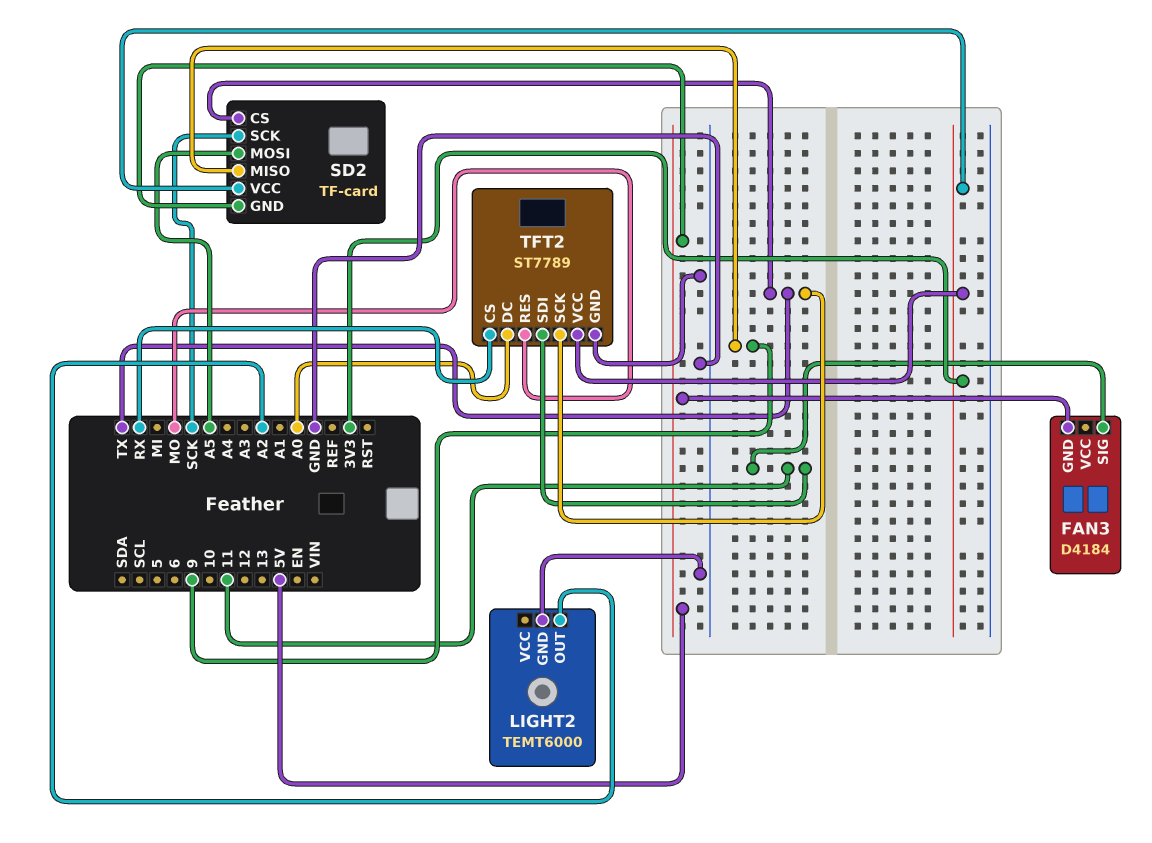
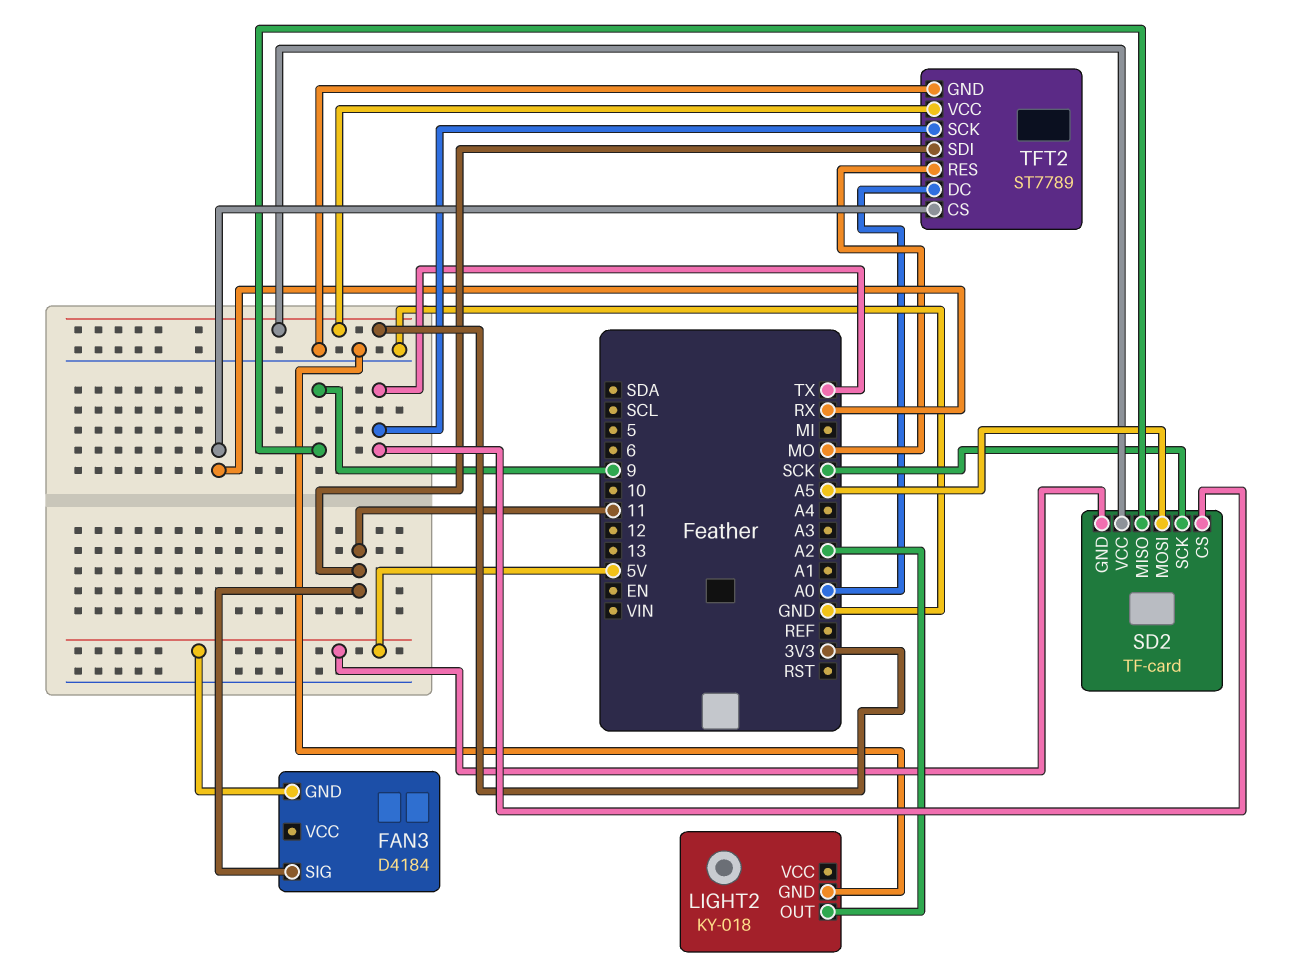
LIGHT2: TEMT6000 -> KY-018

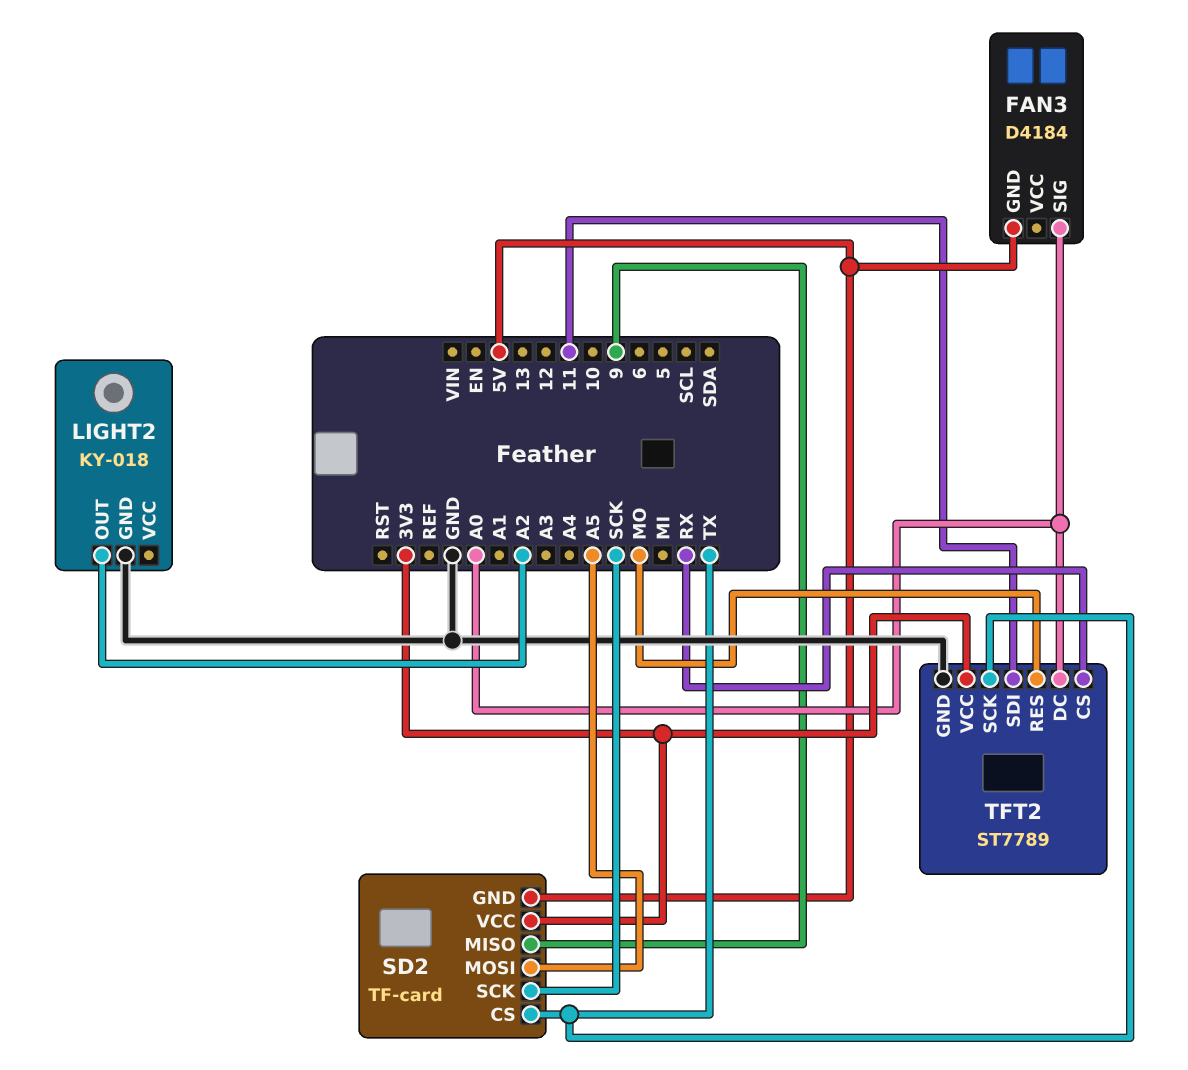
FAN3 pin SIG: 11 -> A0

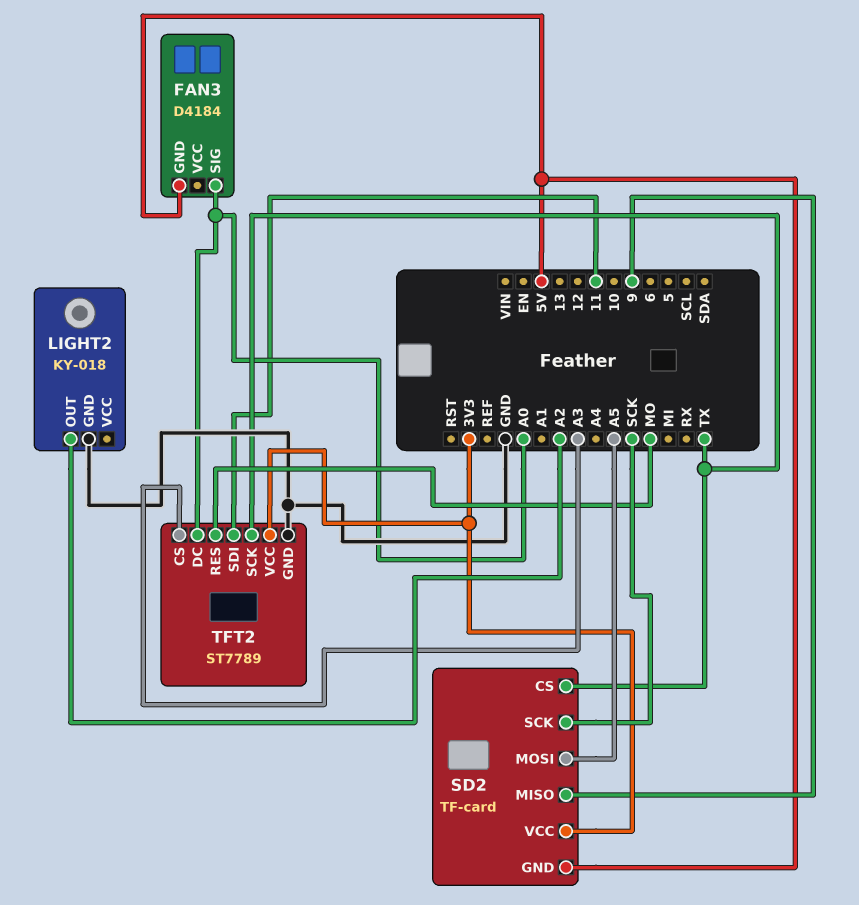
TFT2 pin CS: RX -> A3

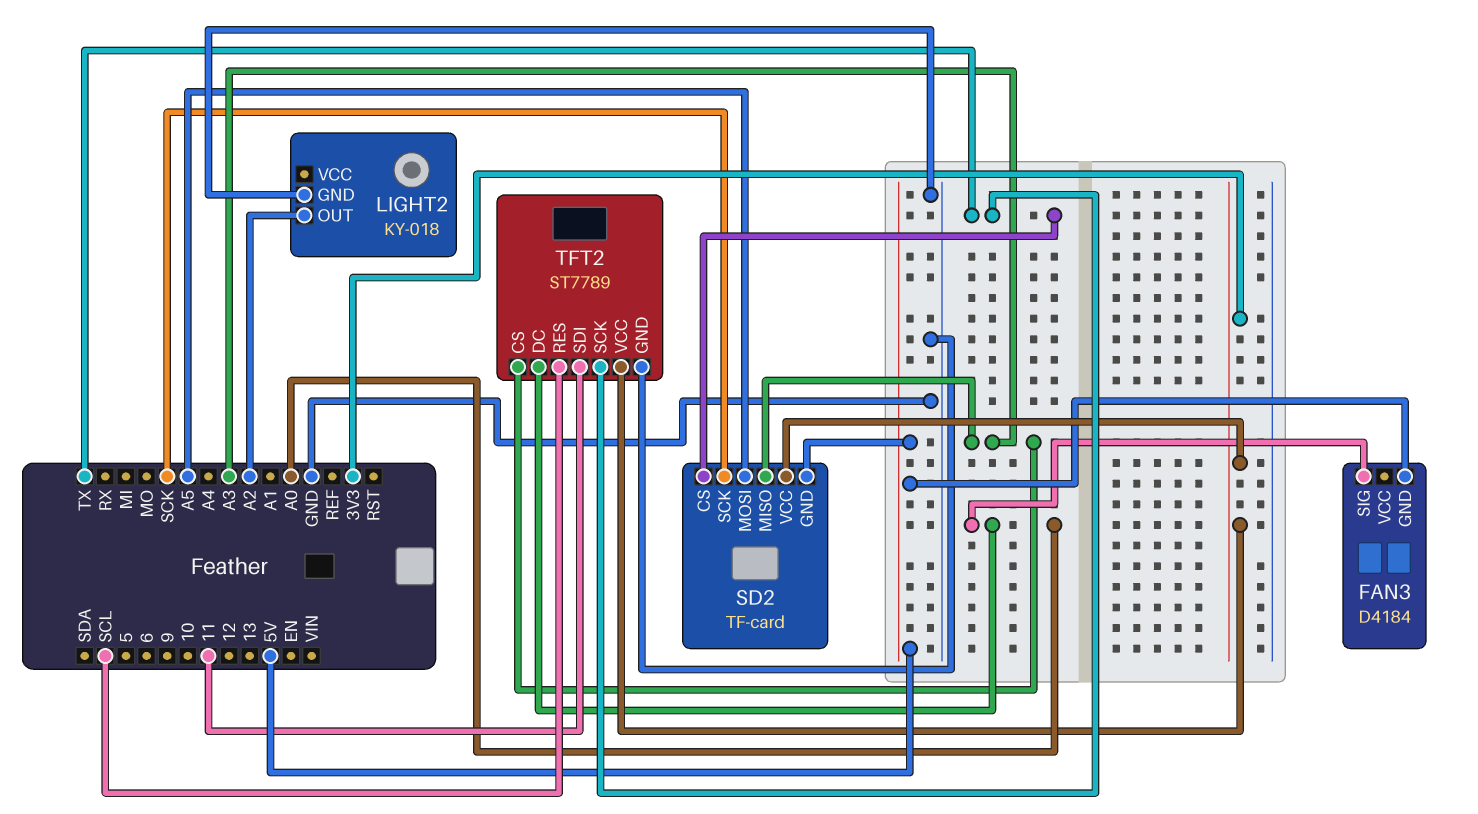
SD2 pin MISO: 9 -> A3
TFT2 pin RES: MO -> SCL

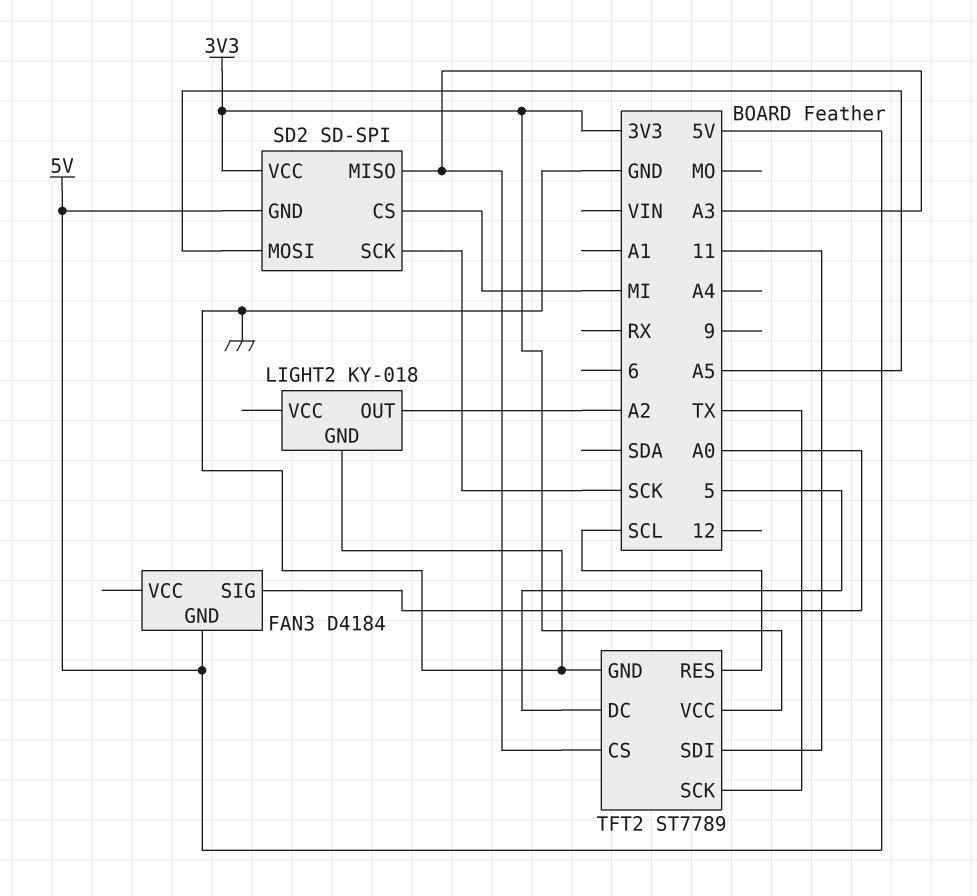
SD2: TF-card -> SD-SPI
SD2 pin CS: TX -> MI
TFT2 pin DC: A0 -> 5

